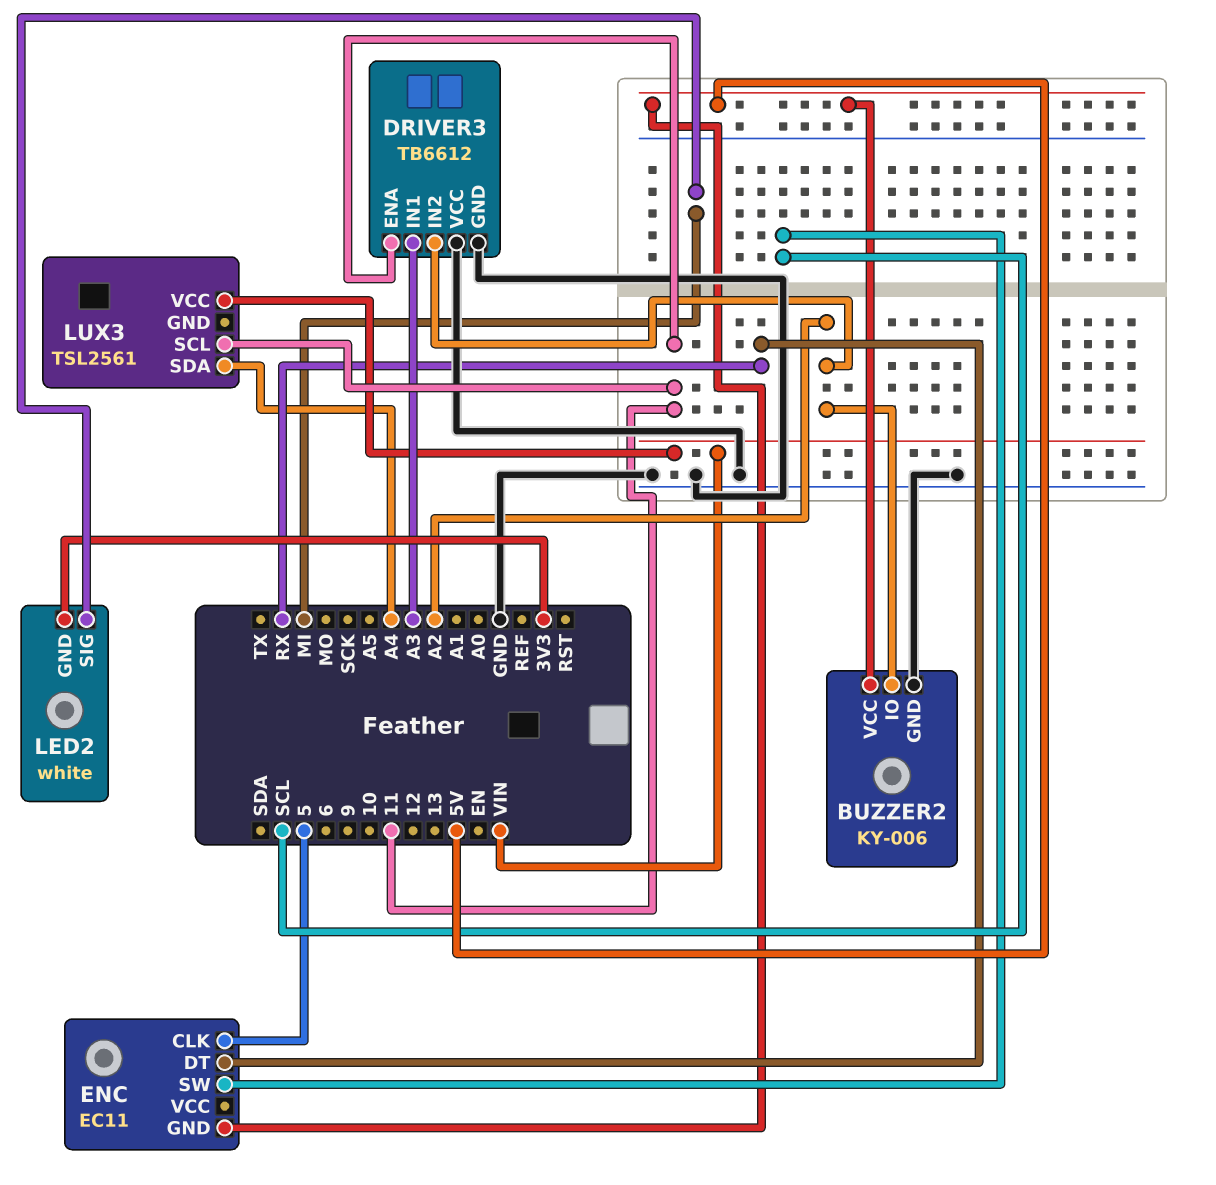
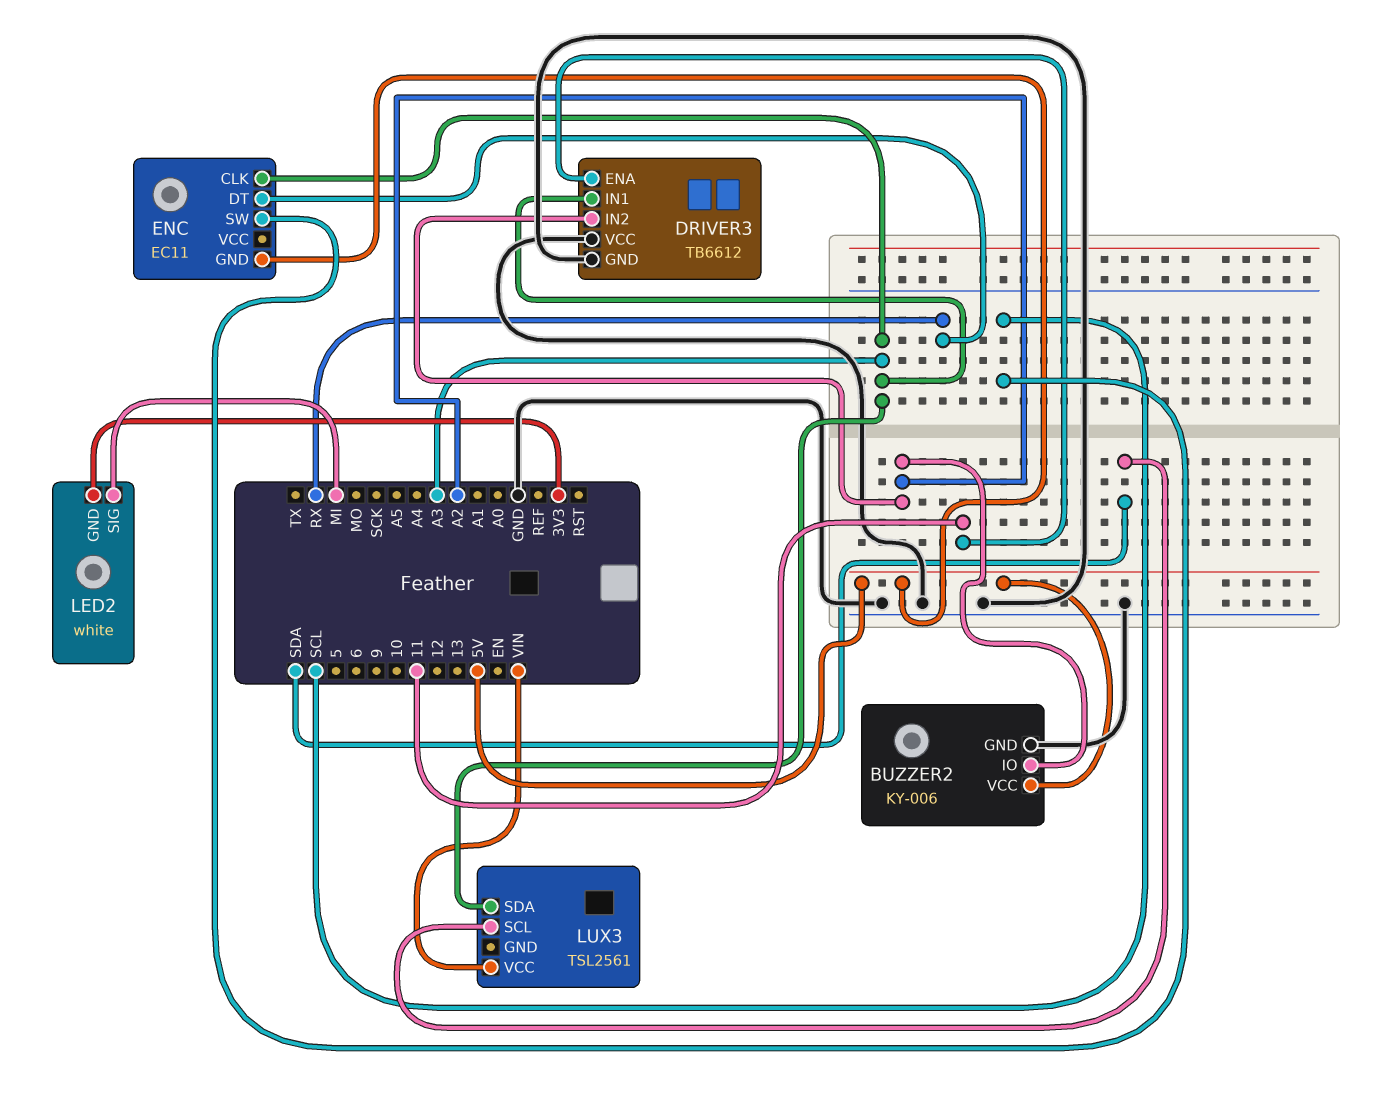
ENC pin CLK: 5 -> A3
LUX3 pin SCL: 11 -> SDA
LUX3 pin SDA: A4 -> A3

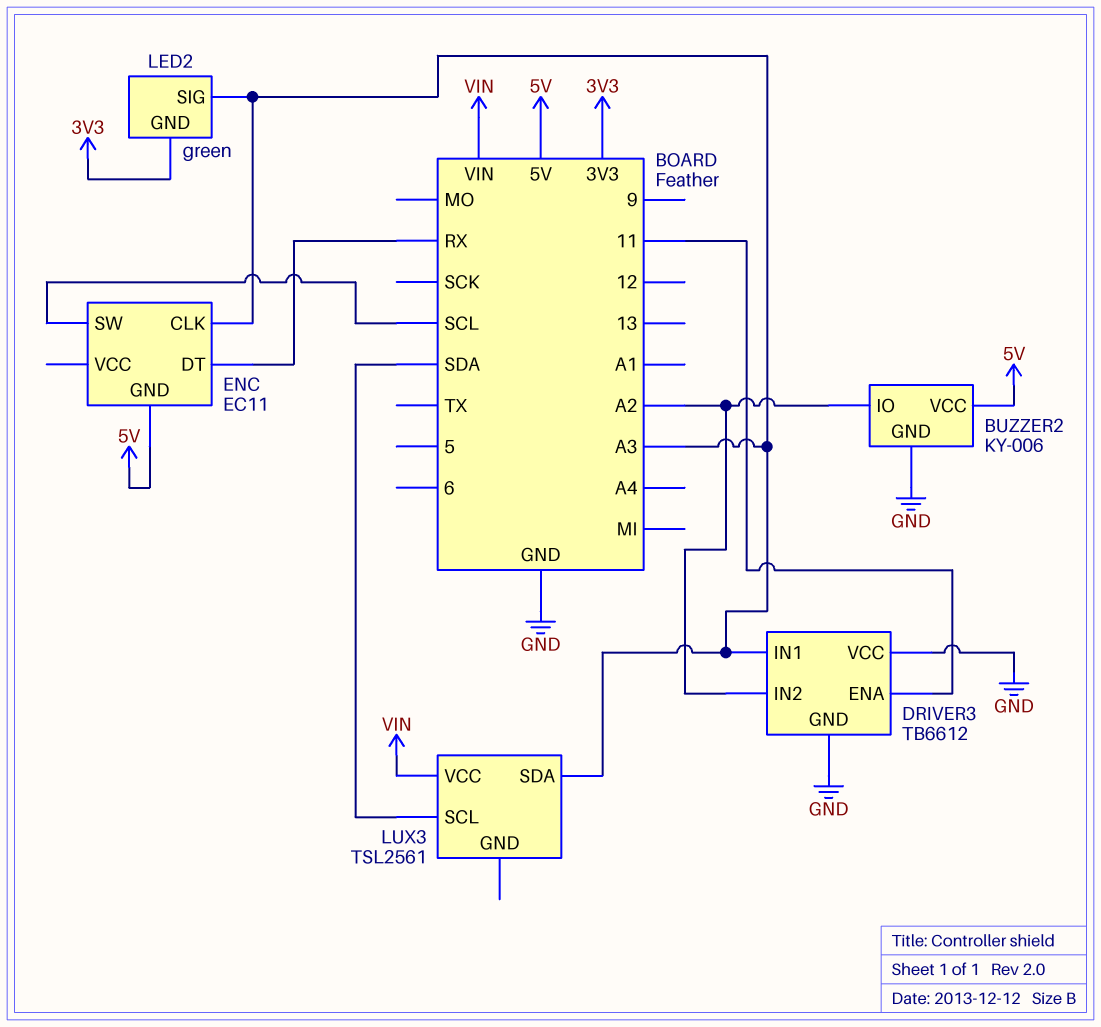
LED2: white -> green
LED2 pin SIG: MI -> A3

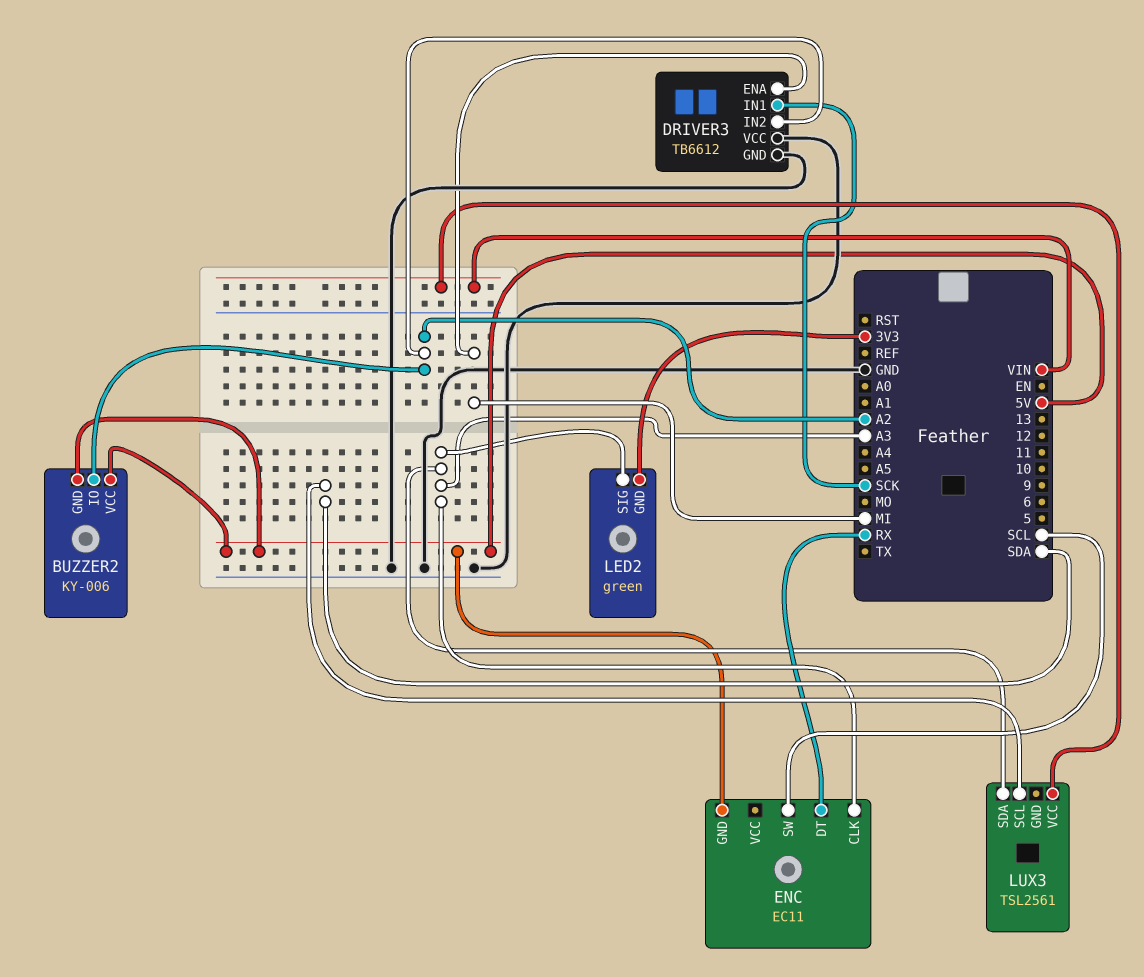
BUZZER2 pin GND: GND -> 5V
DRIVER3 pin ENA: 11 -> MI
DRIVER3 pin IN1: A3 -> SCK

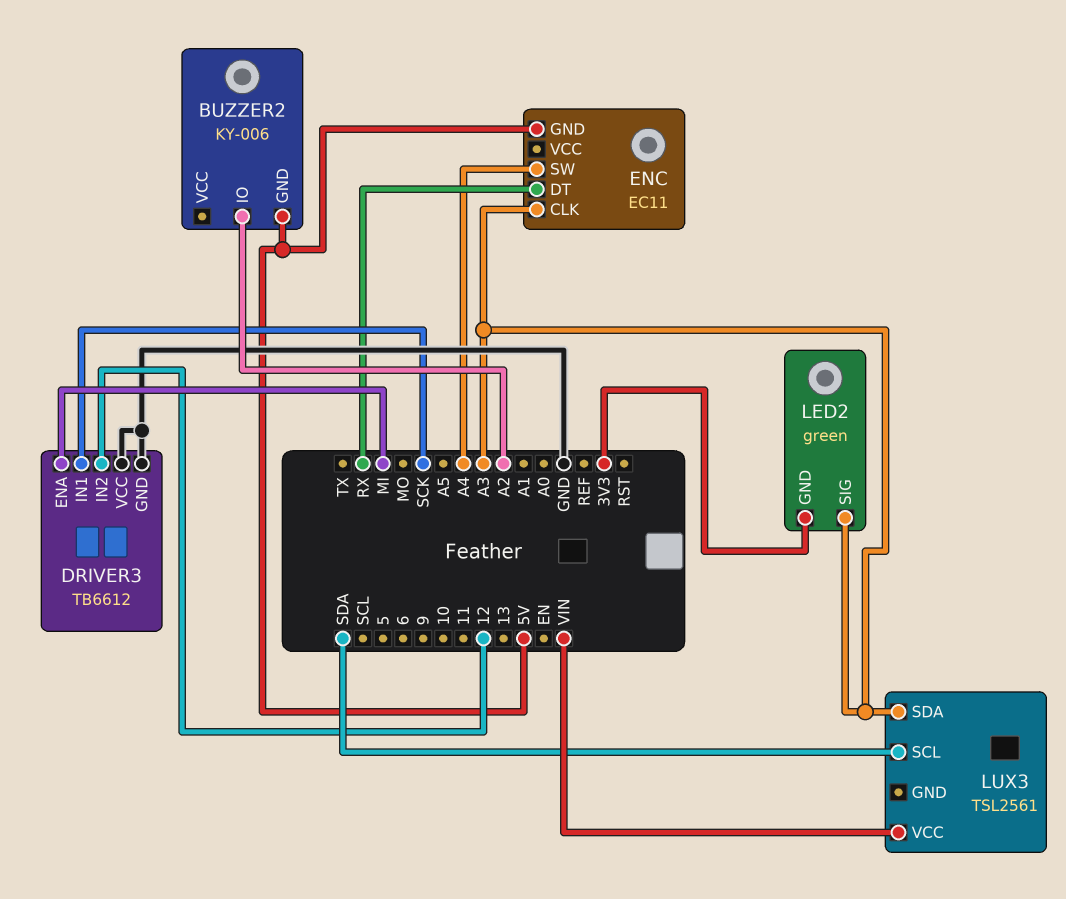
BUZZER2 pin VCC: 5V -> none
DRIVER3 pin IN2: A2 -> 12
ENC pin SW: SCL -> A4

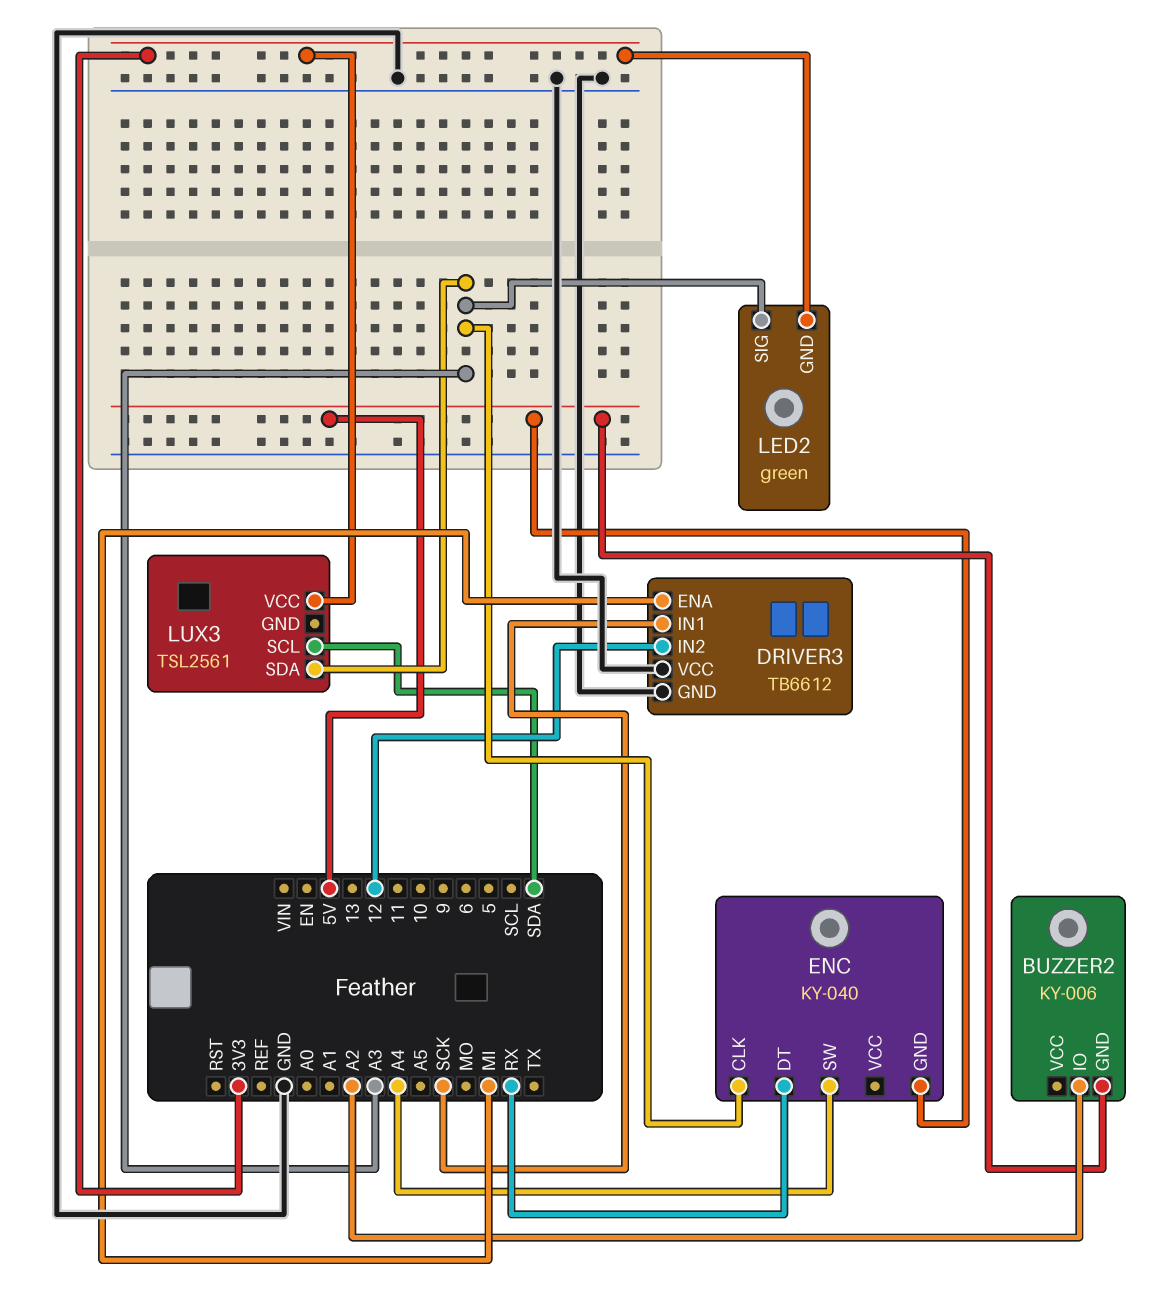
ENC: EC11 -> KY-040
LUX3 pin VCC: VIN -> 3V3

